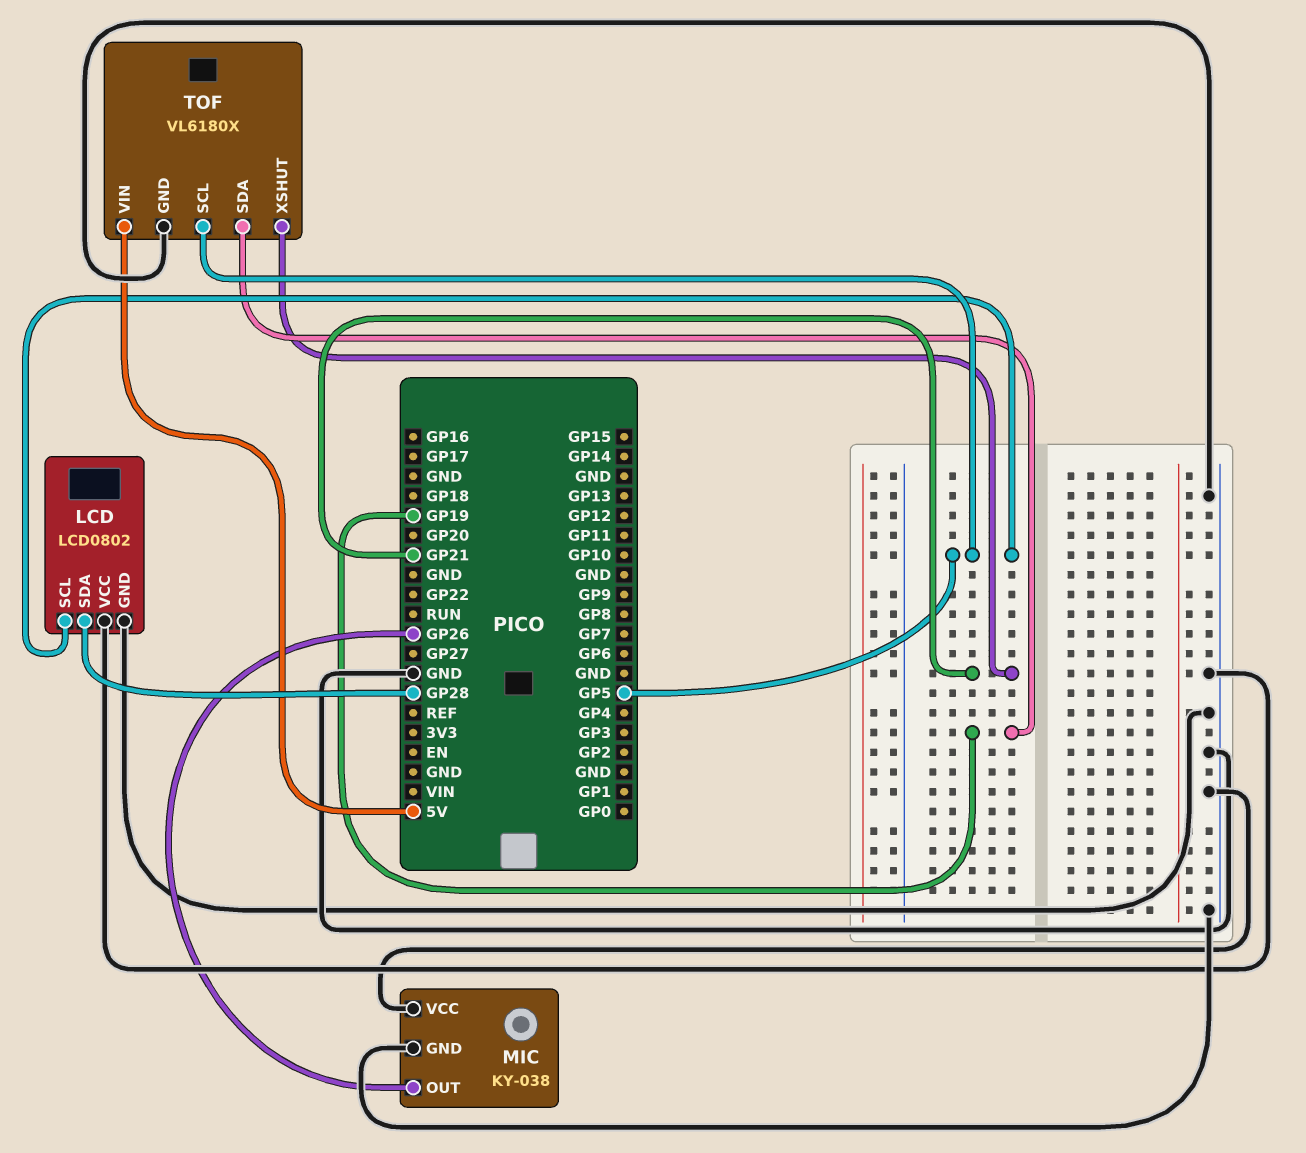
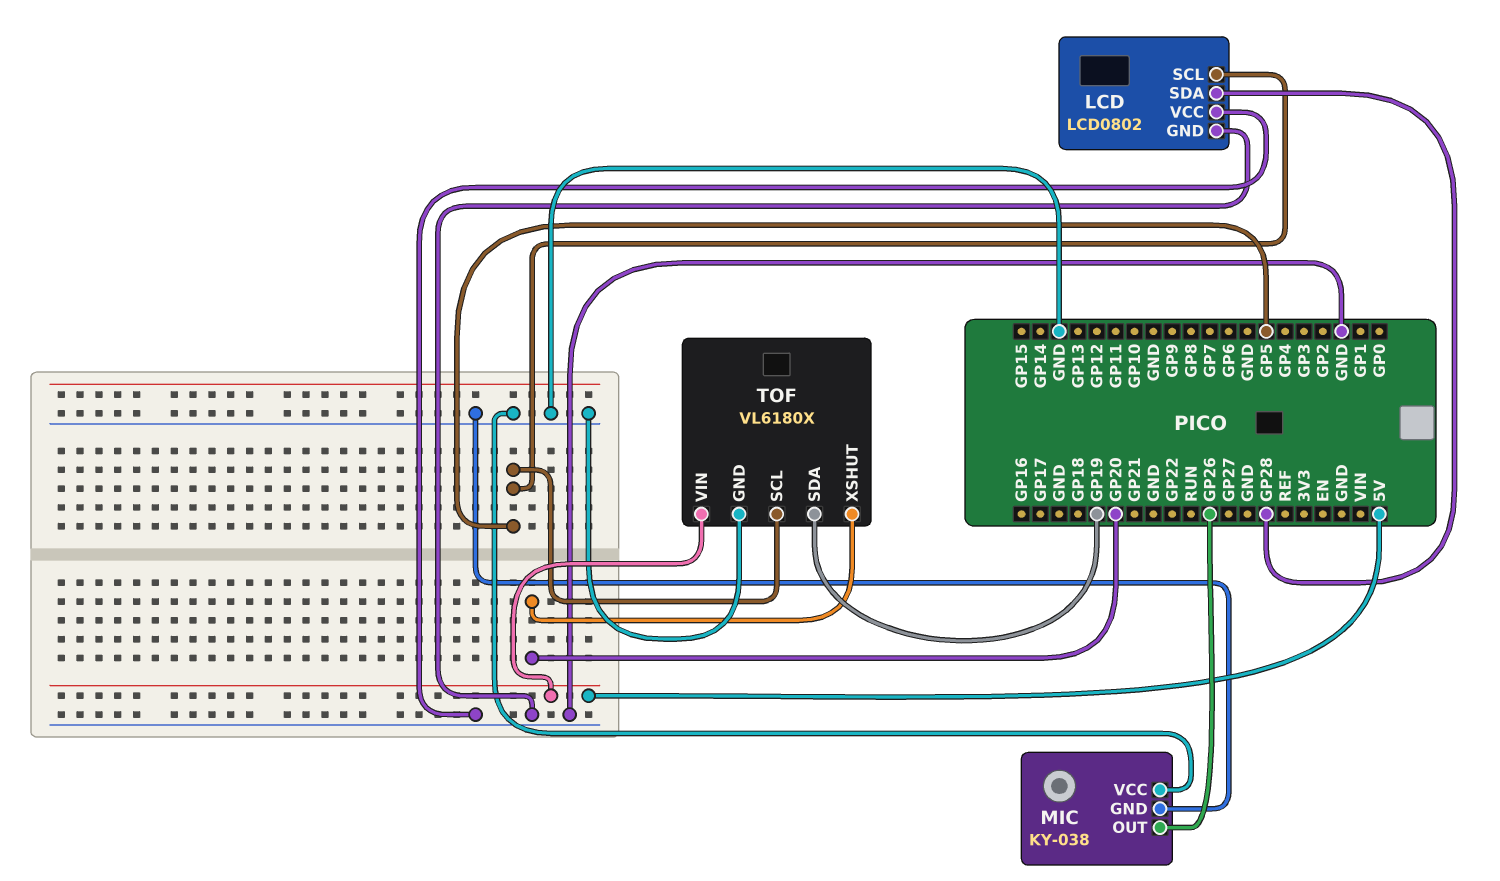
TOF pin XSHUT: GP21 -> GP20

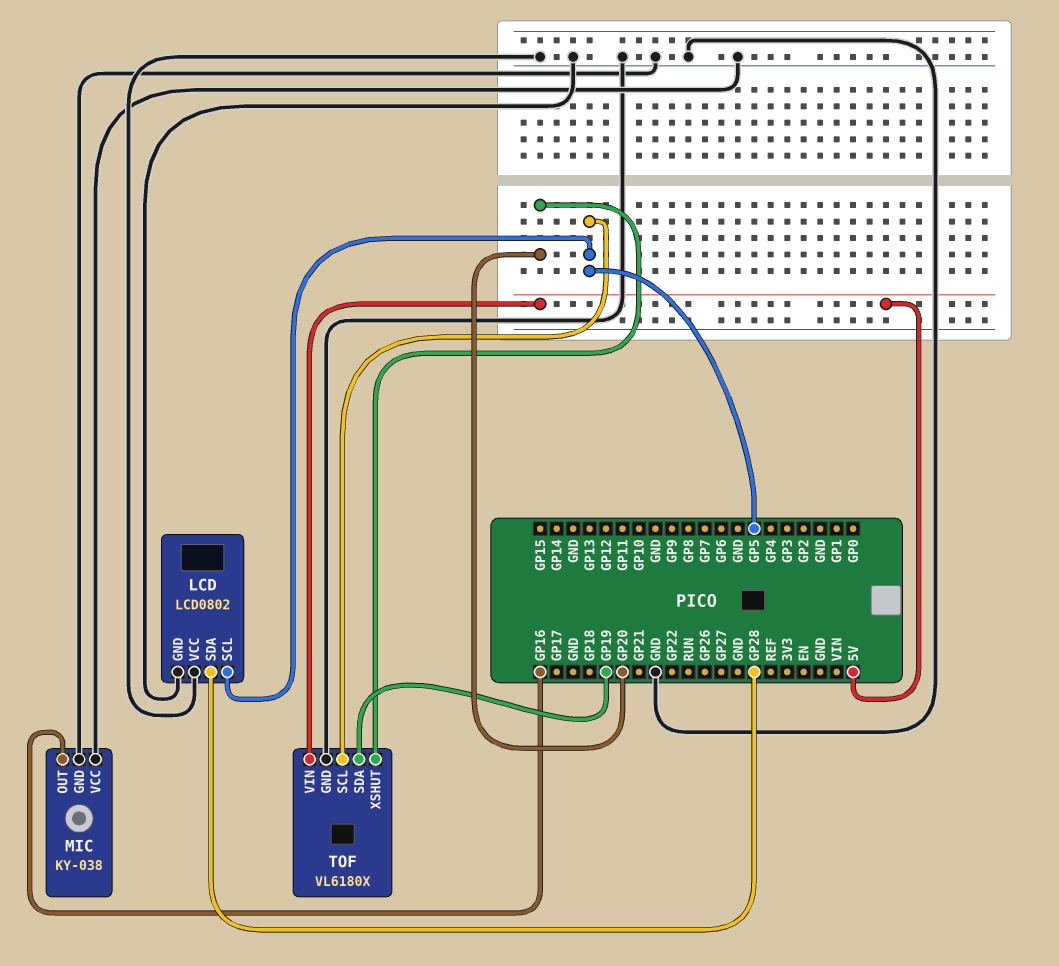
MIC pin OUT: GP26 -> GP16

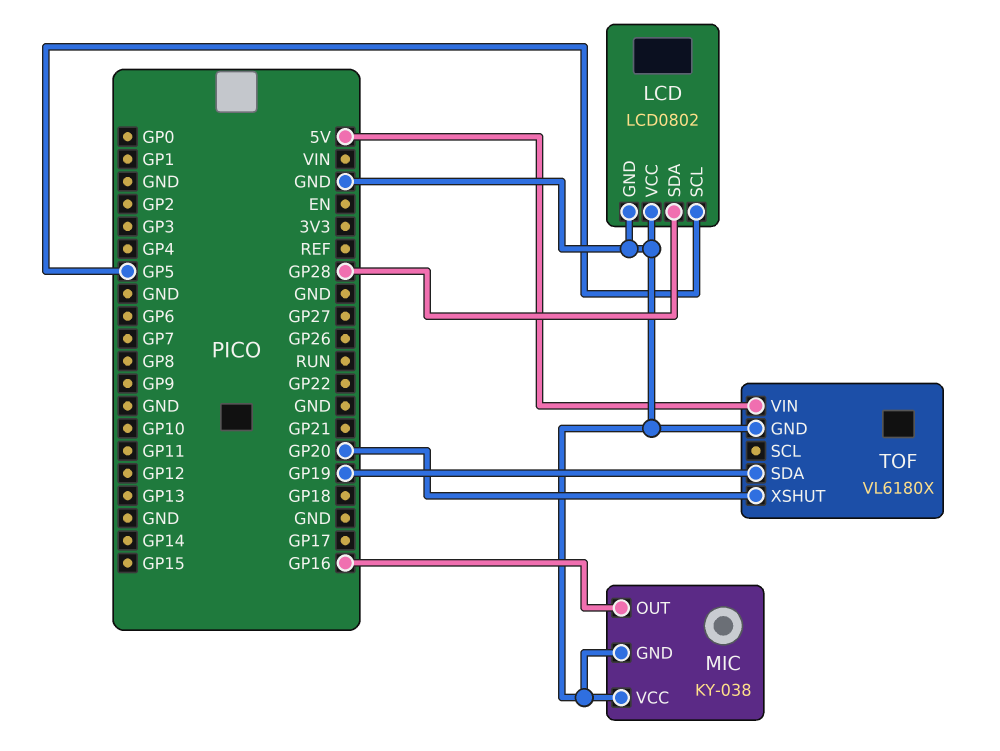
TOF pin SCL: GP5 -> none

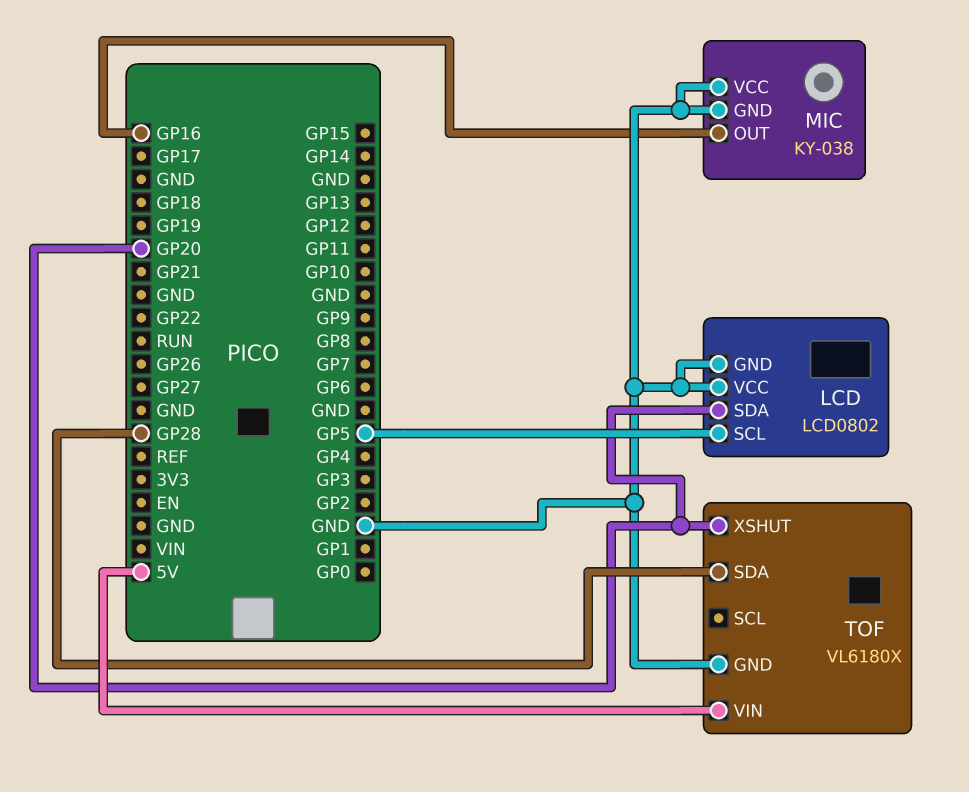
LCD pin SDA: GP28 -> GP20
TOF pin SDA: GP19 -> GP28

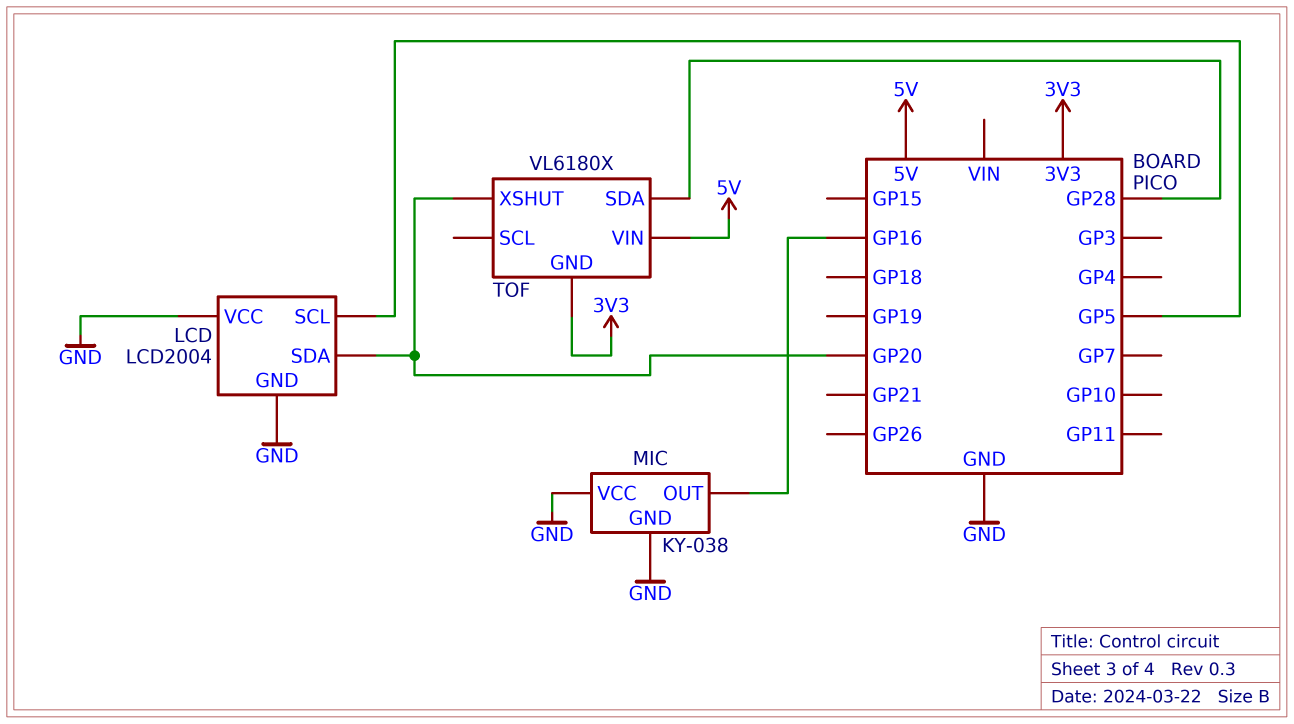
LCD: LCD0802 -> LCD2004
TOF pin GND: GND -> 3V3

